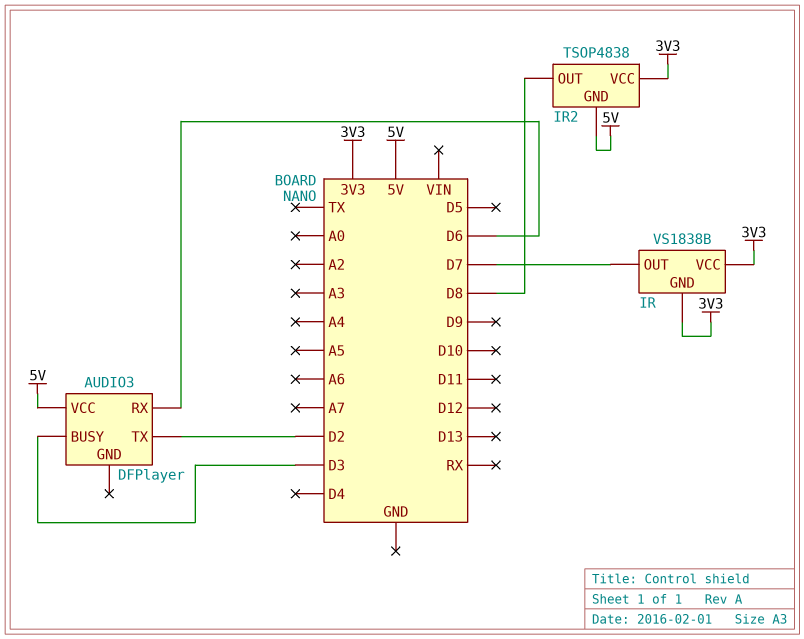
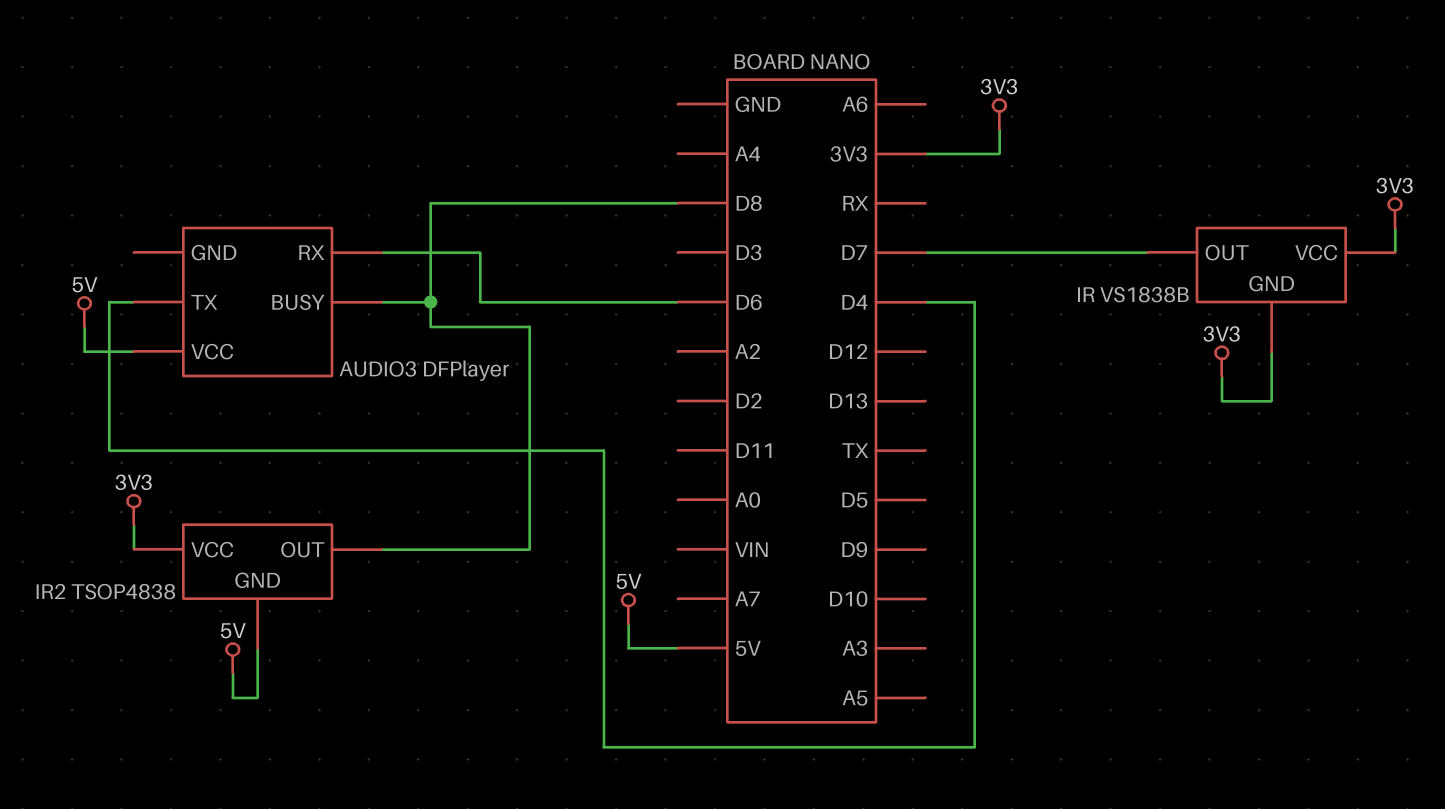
AUDIO3 pin BUSY: D3 -> D8
AUDIO3 pin TX: D2 -> D4

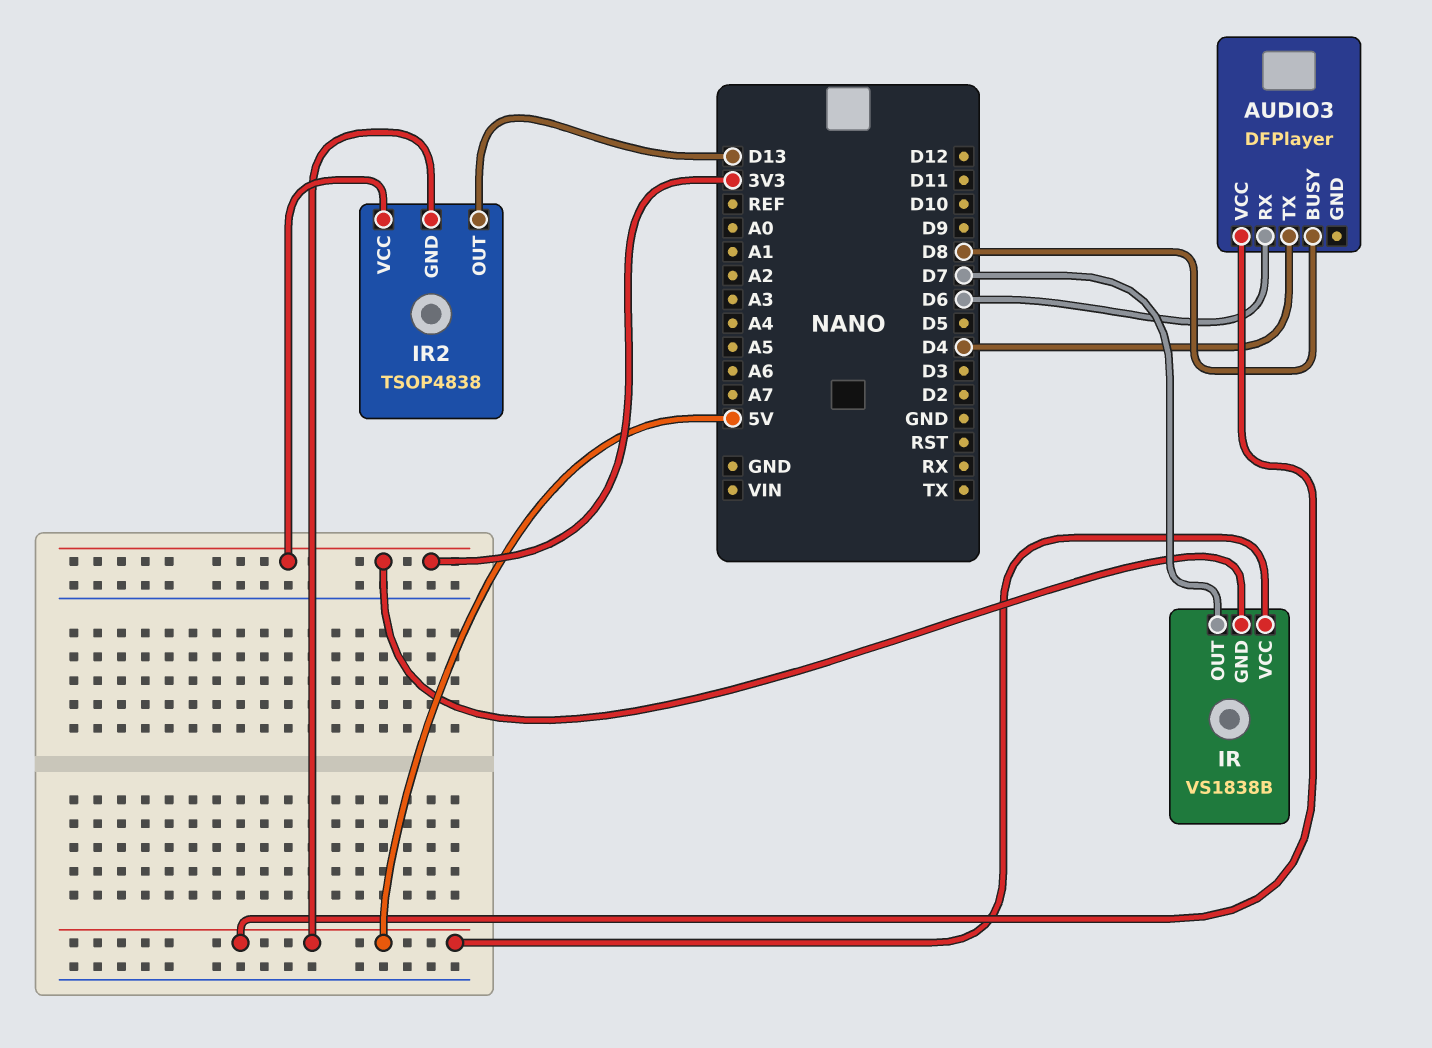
IR pin VCC: 3V3 -> 5V
IR2 pin OUT: D8 -> D13

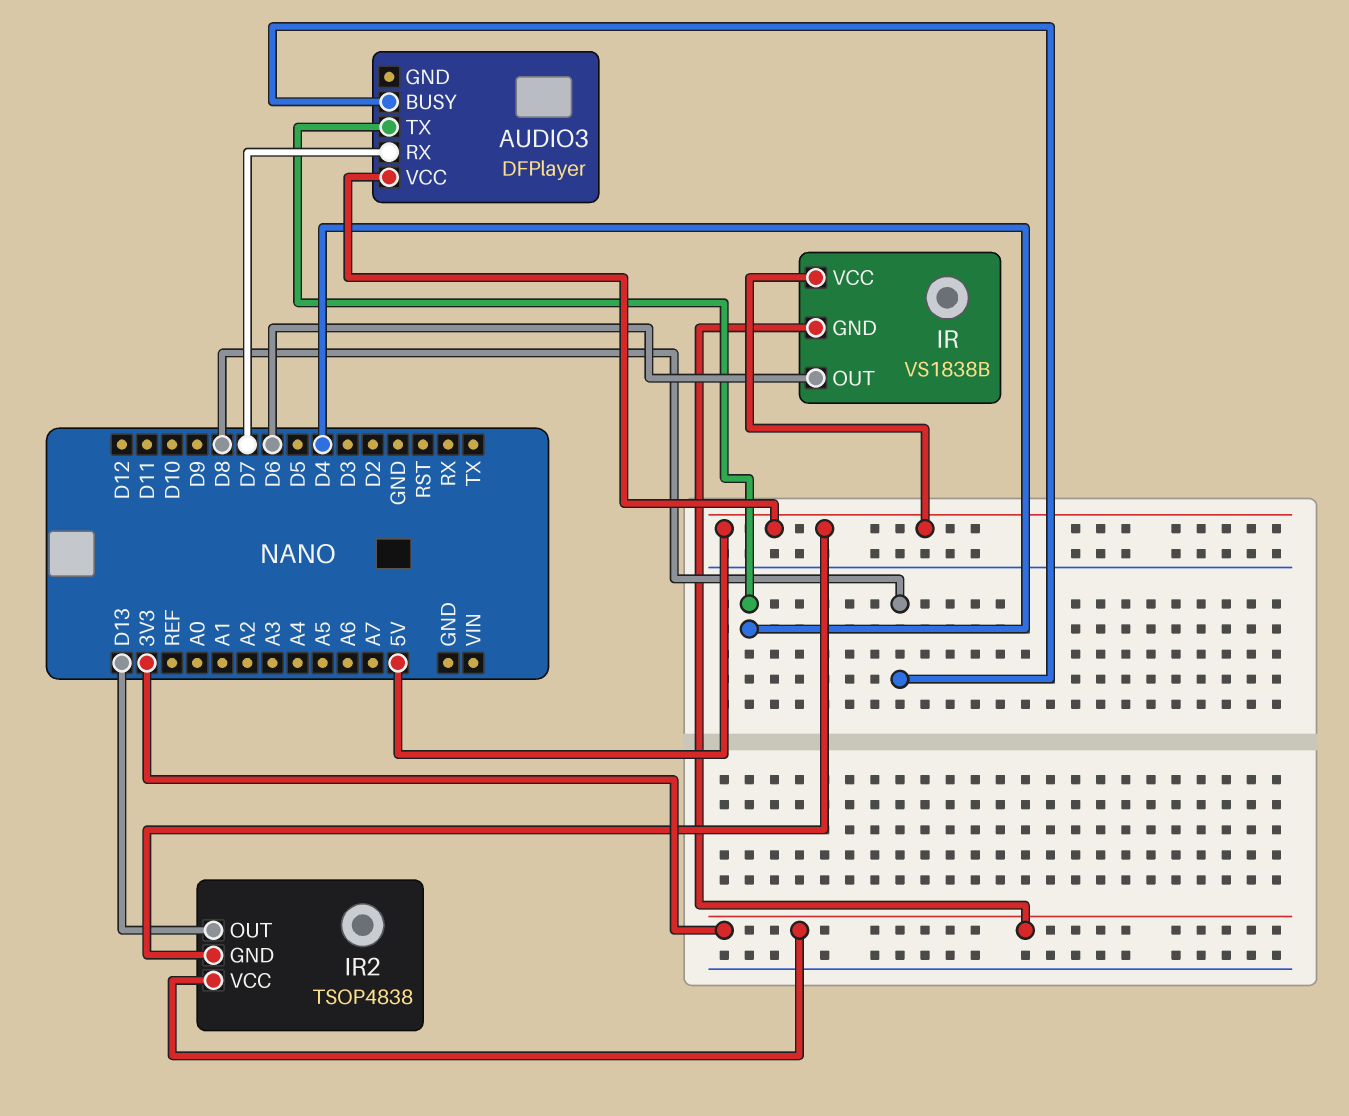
AUDIO3 pin RX: D6 -> D7
IR pin OUT: D7 -> D6

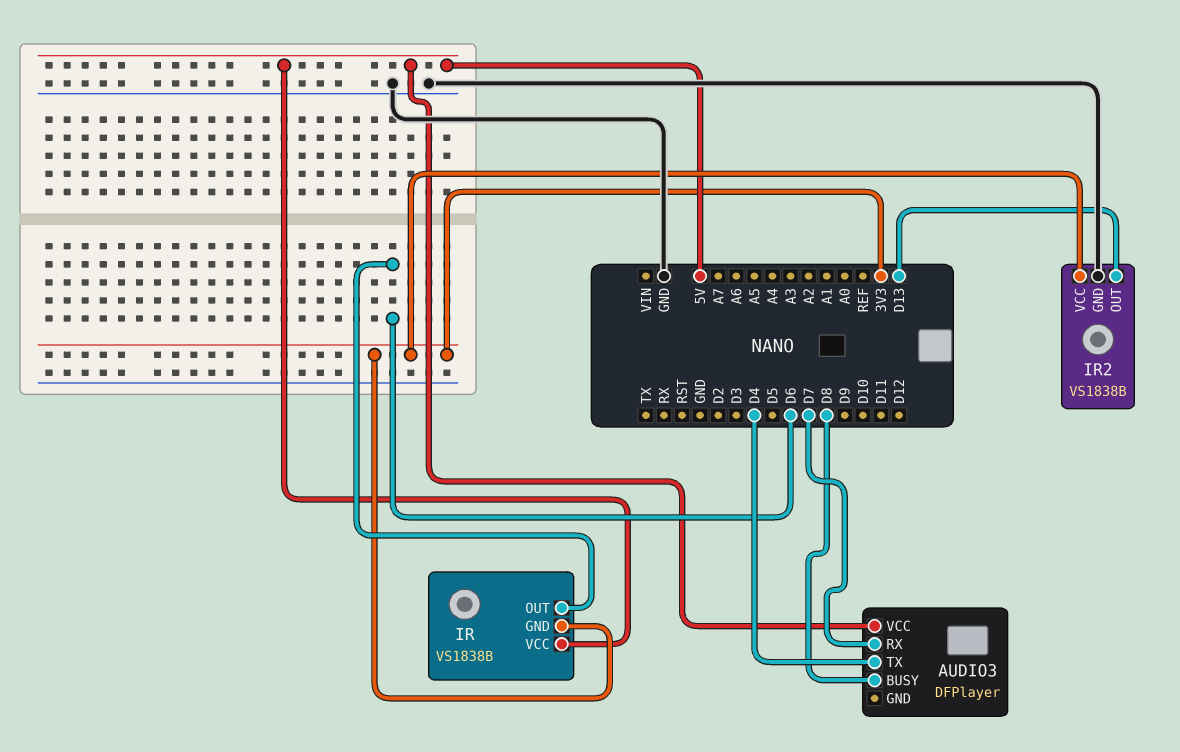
IR2: TSOP4838 -> VS1838B
IR2 pin GND: 5V -> GND

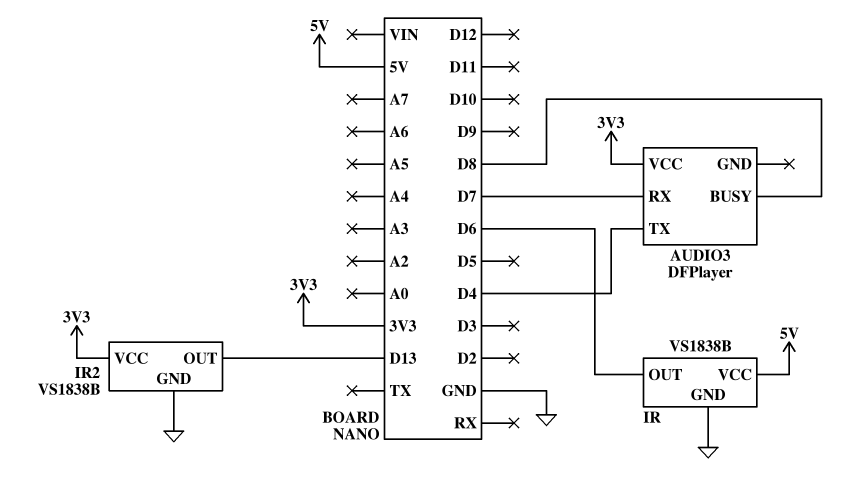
AUDIO3 pin VCC: 5V -> 3V3
IR pin GND: 3V3 -> GND

